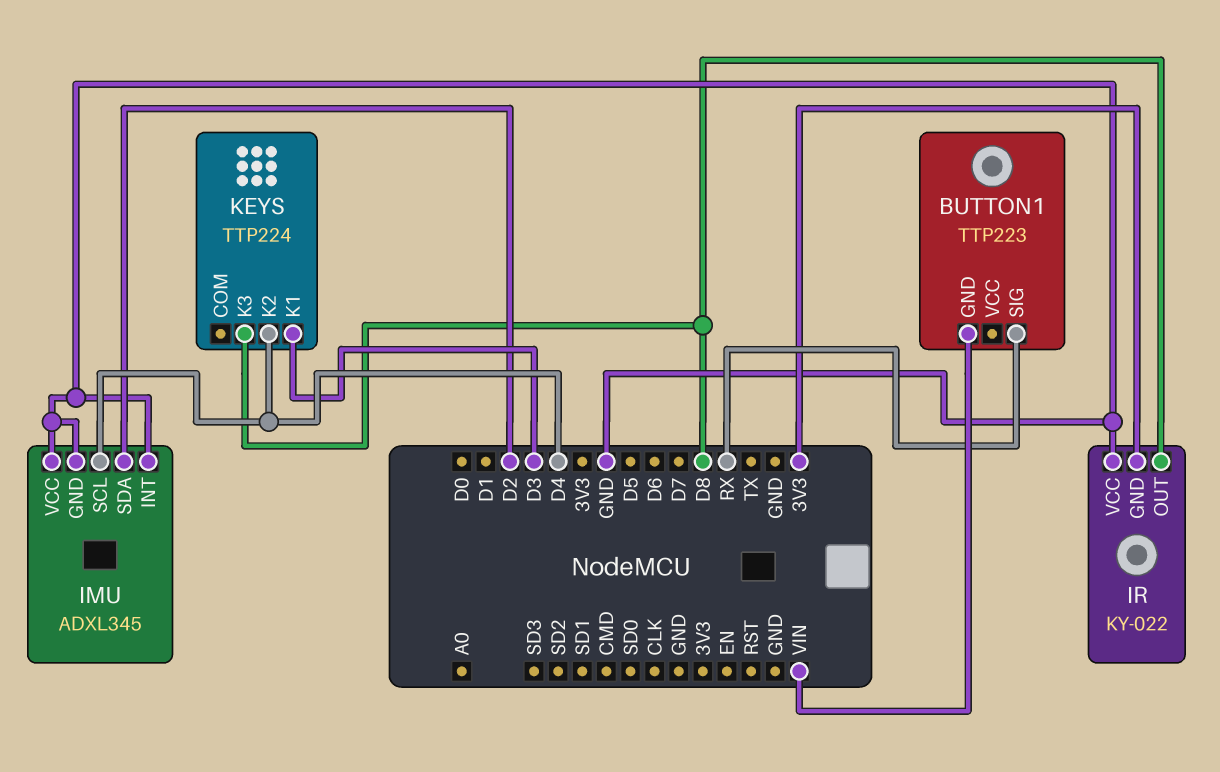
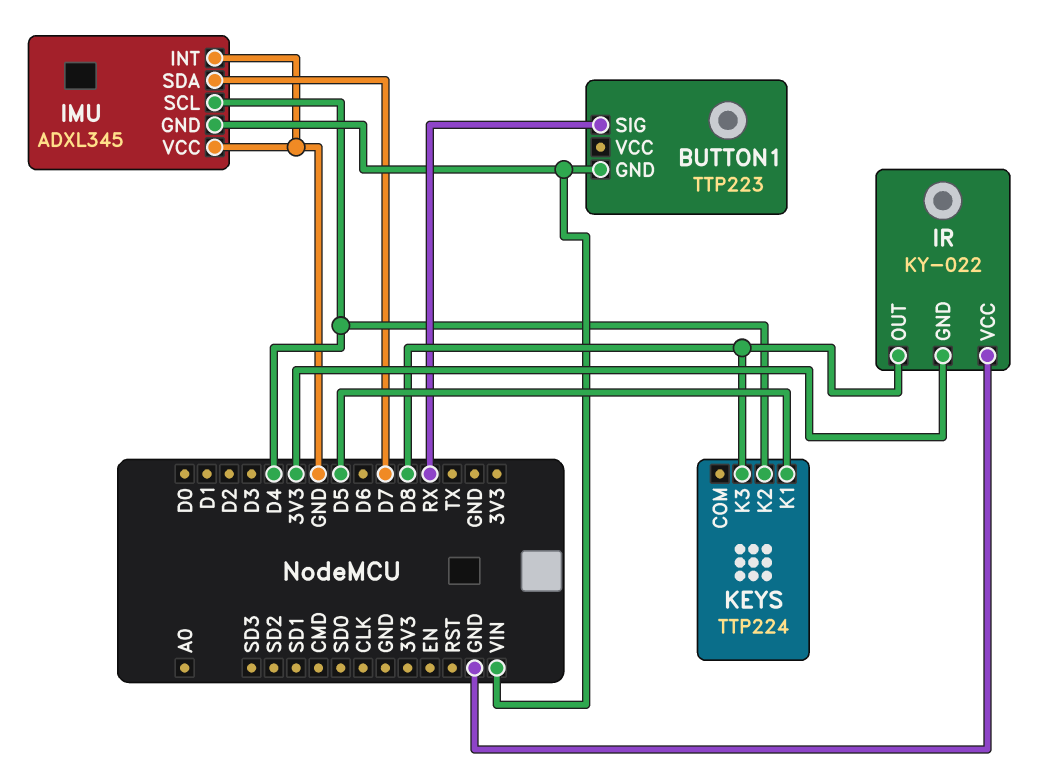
IMU pin GND: GND -> VIN
IMU pin SDA: D2 -> D7
KEYS pin K1: D3 -> D5

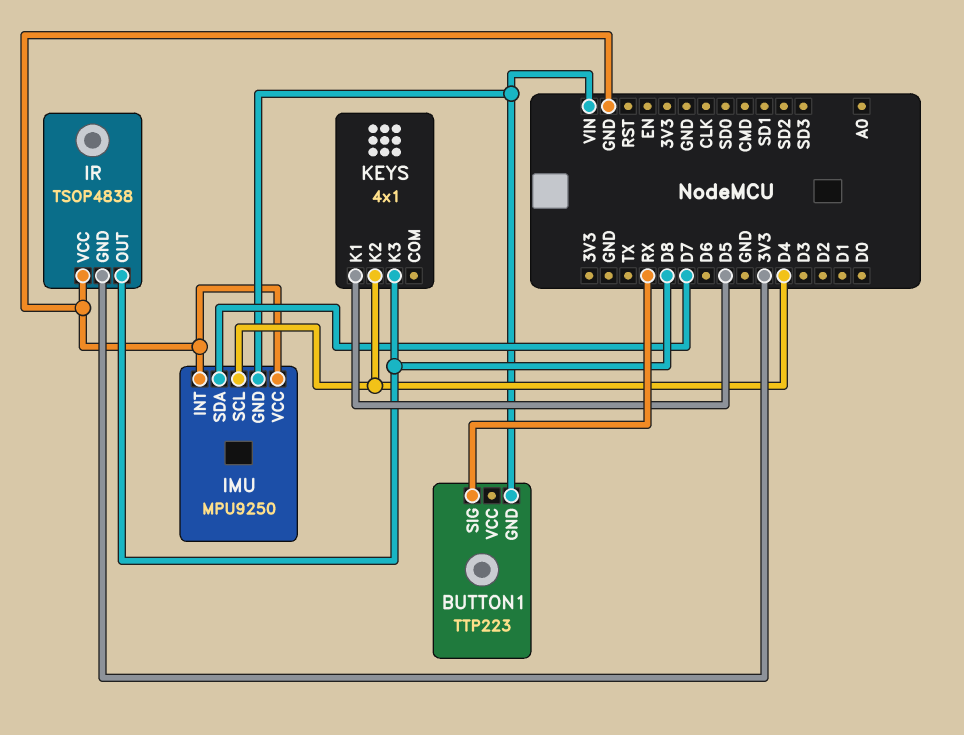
IMU: ADXL345 -> MPU9250
IR: KY-022 -> TSOP4838
KEYS: TTP224 -> 4x1

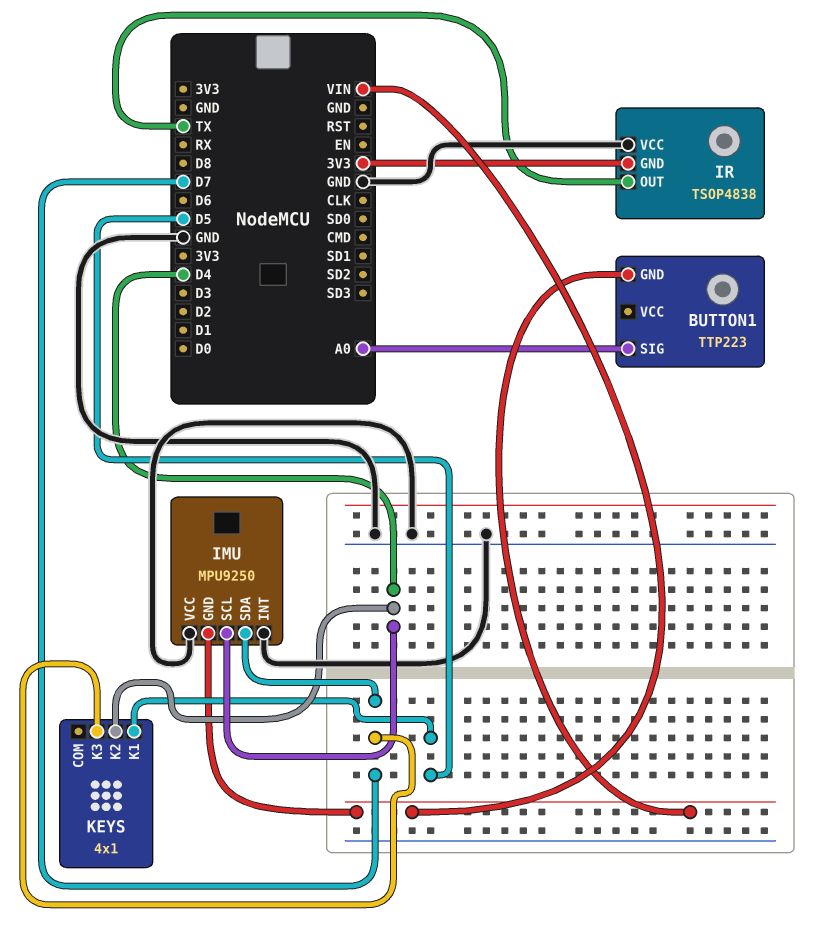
BUTTON1 pin SIG: RX -> A0
IR pin OUT: D8 -> TX
KEYS pin K3: D8 -> D7

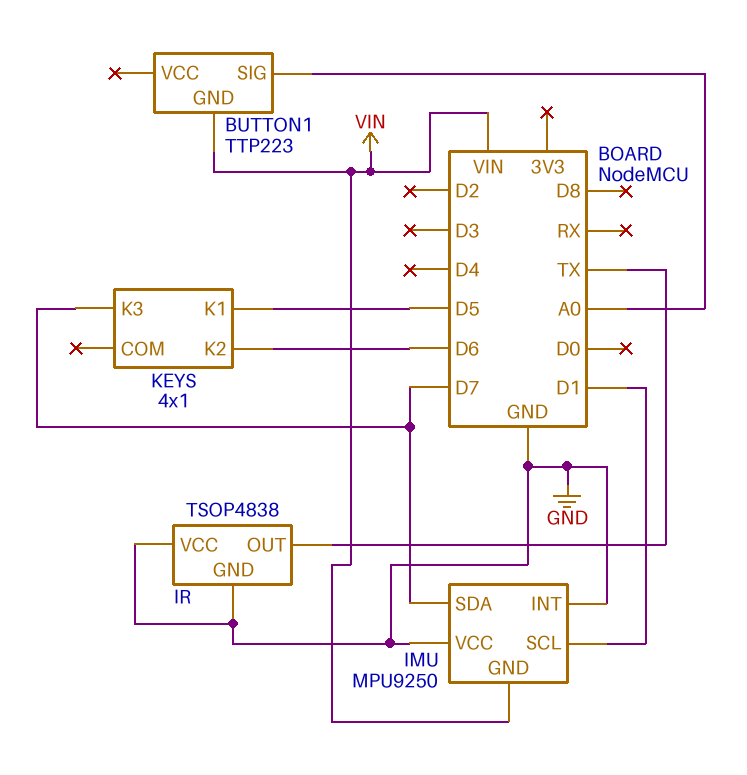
IMU pin SCL: D4 -> D1
IR pin GND: 3V3 -> GND
KEYS pin K2: D4 -> D6

